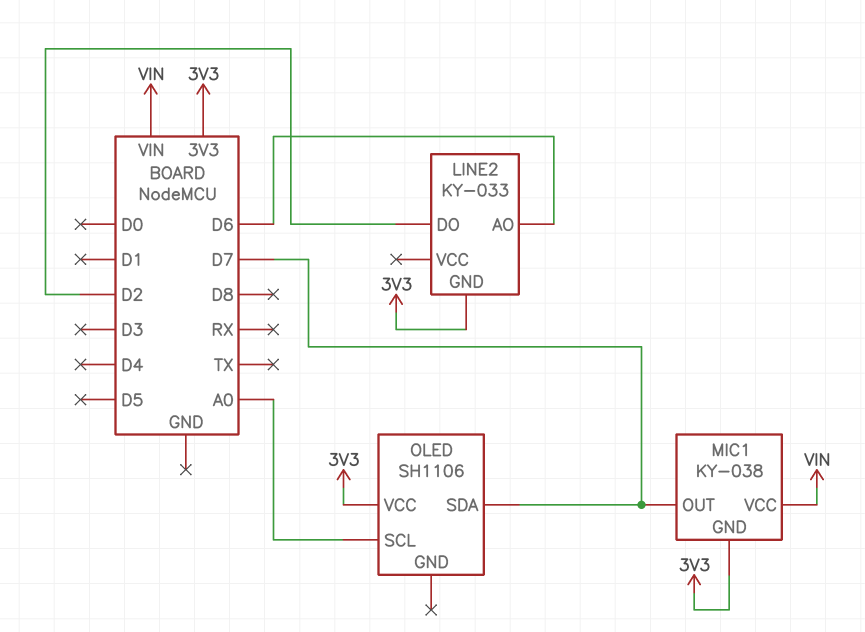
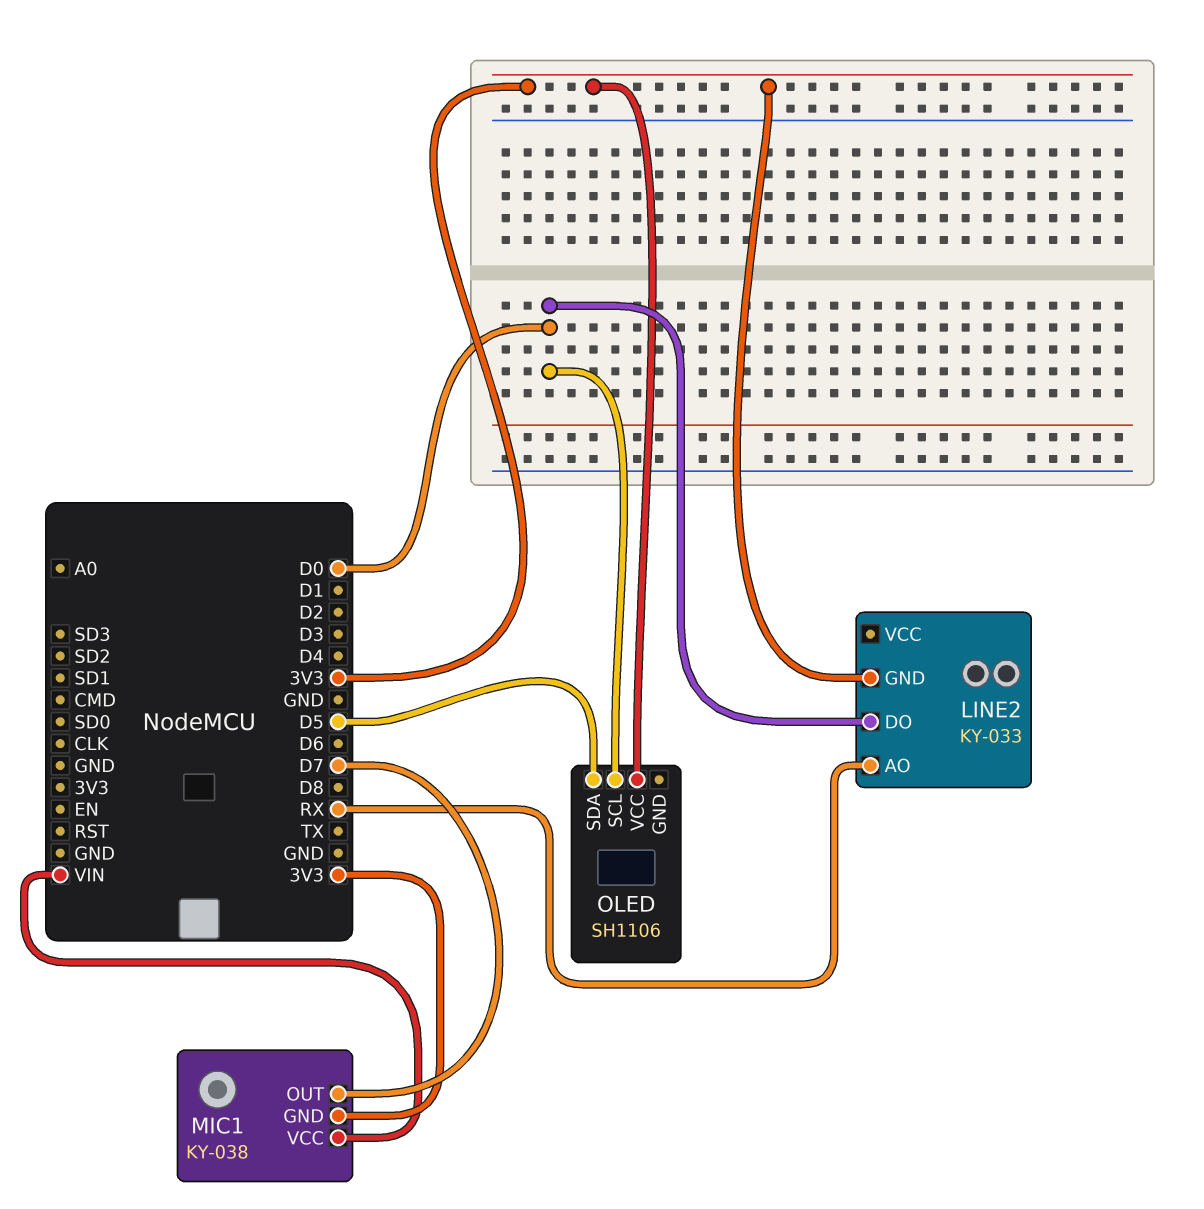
LINE2 pin AO: D6 -> RX
LINE2 pin DO: D2 -> D0
OLED pin SCL: A0 -> D0
OLED pin SDA: D7 -> D5

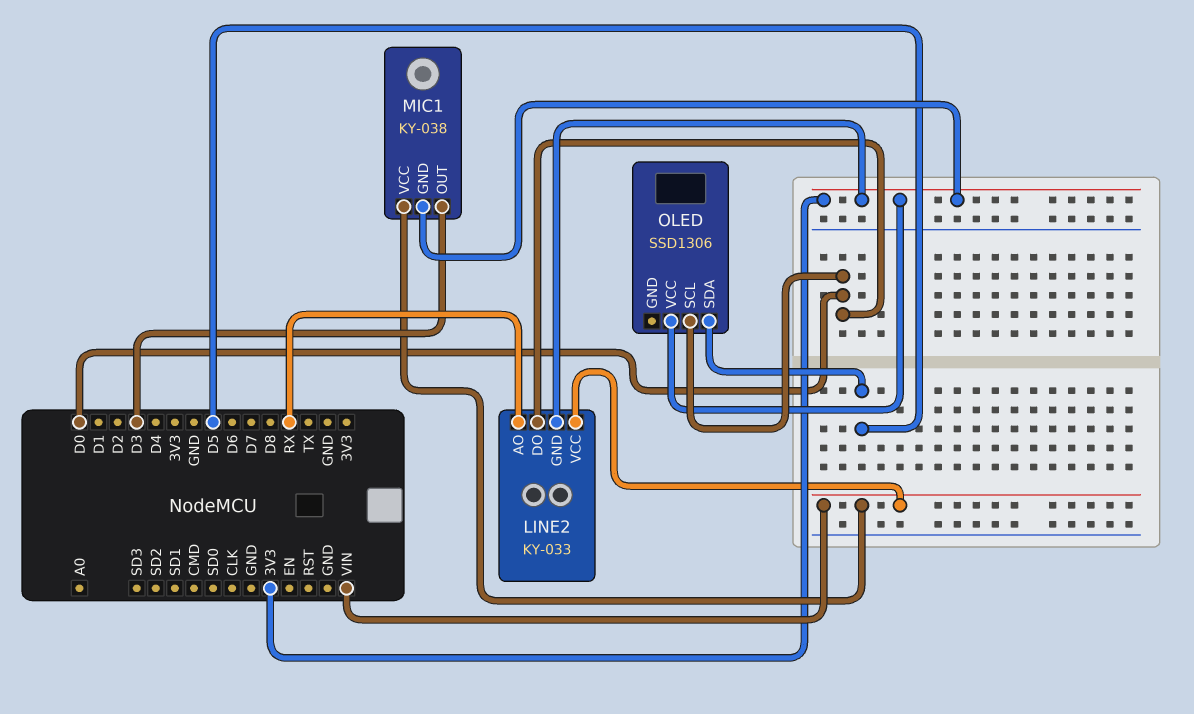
LINE2 pin VCC: none -> VIN
MIC1 pin OUT: D7 -> D3
OLED: SH1106 -> SSD1306

